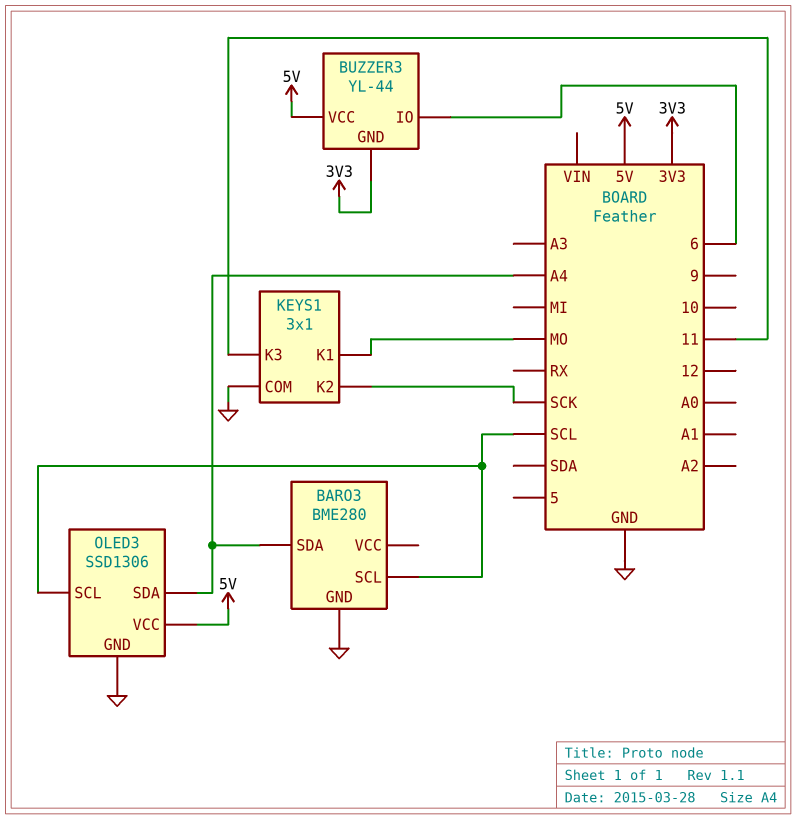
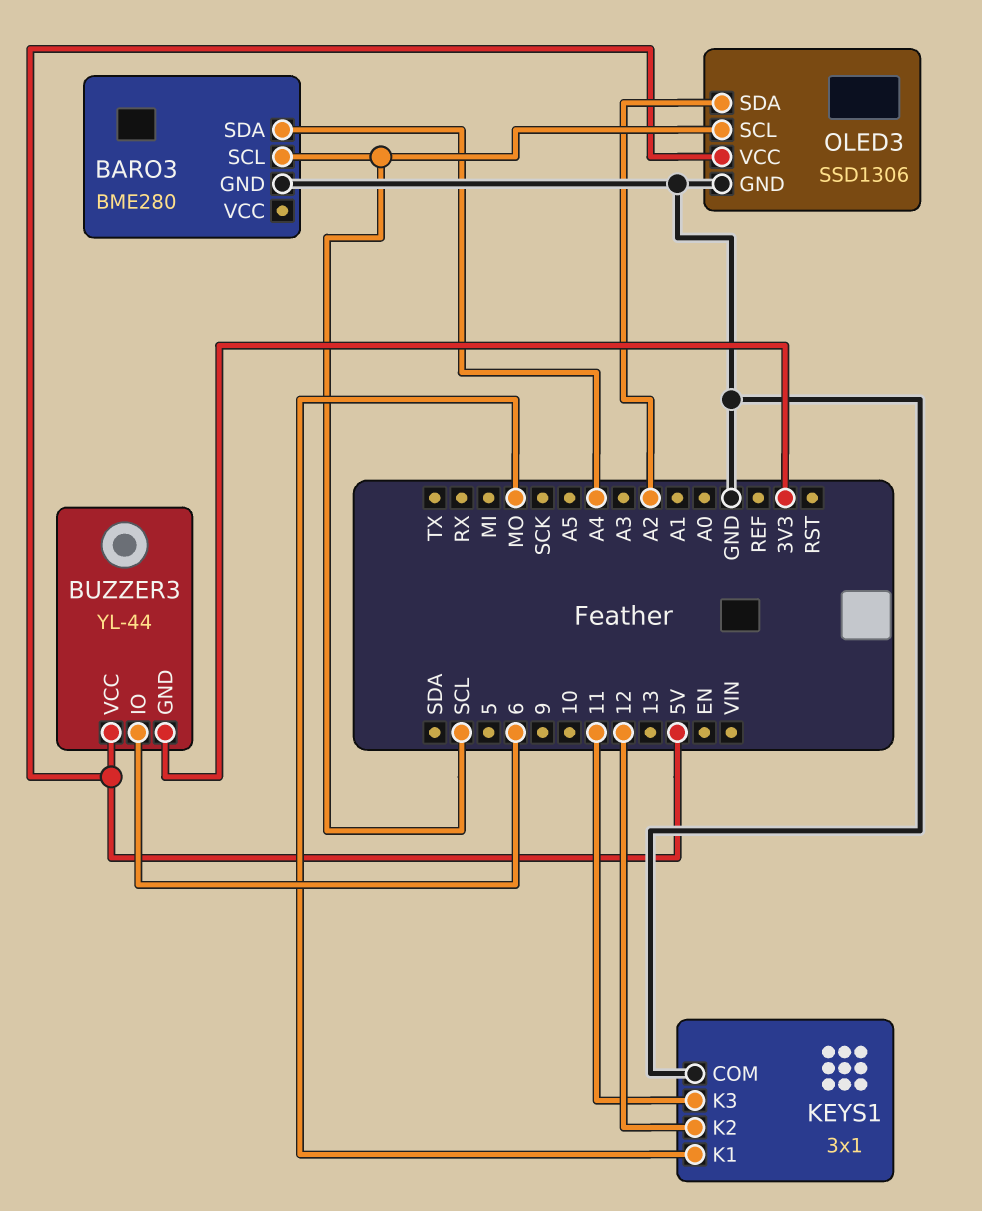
KEYS1 pin K2: SCK -> 12
OLED3 pin SDA: A4 -> A2

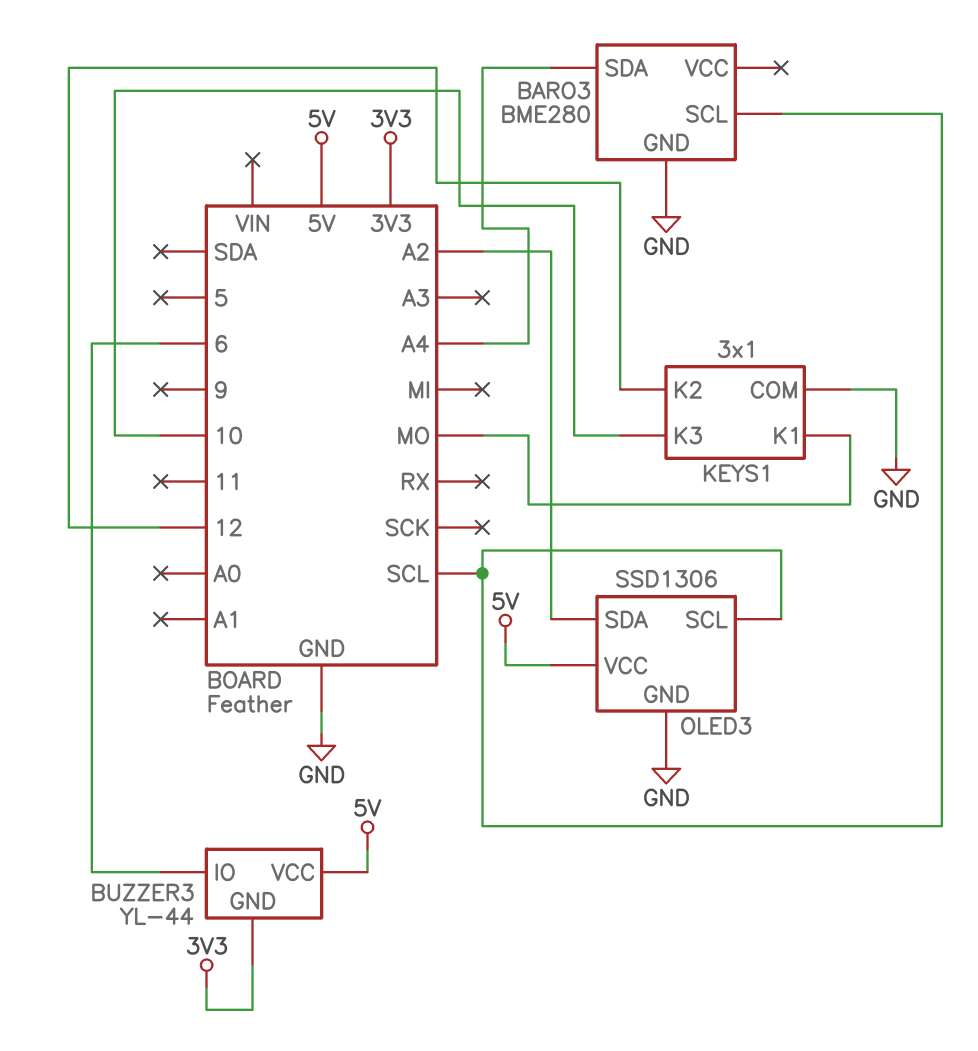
KEYS1 pin K3: 11 -> 10

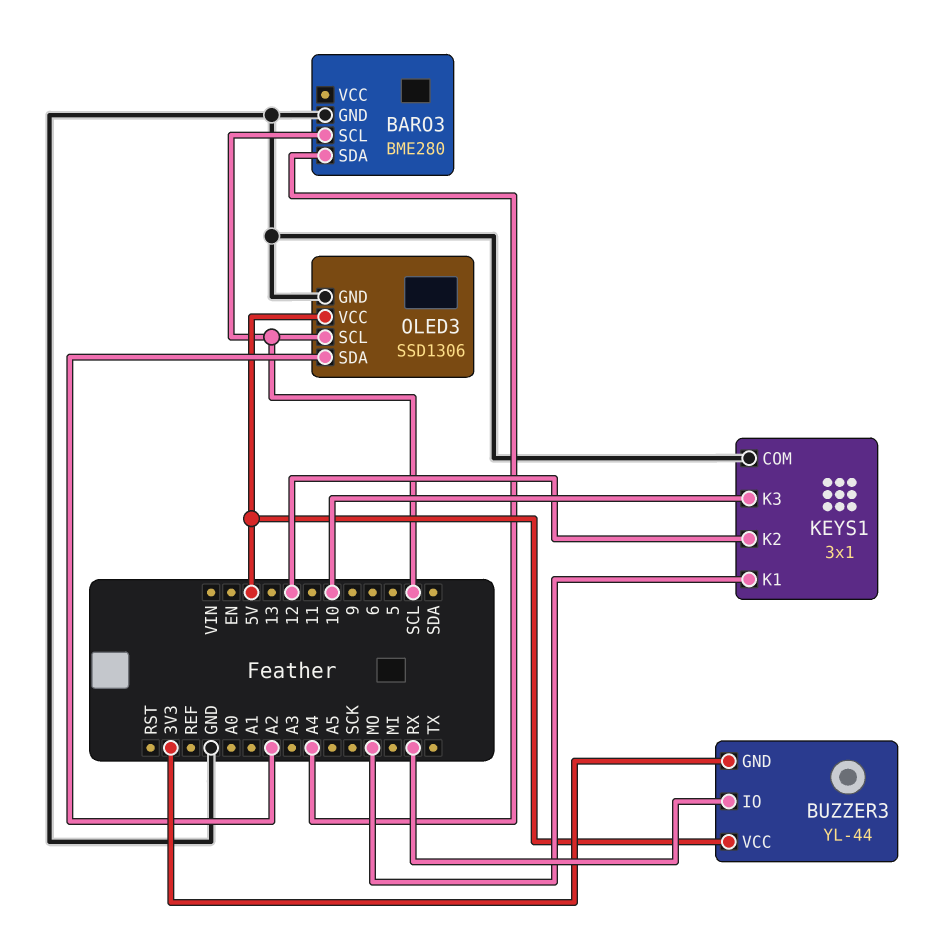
BUZZER3 pin IO: 6 -> RX

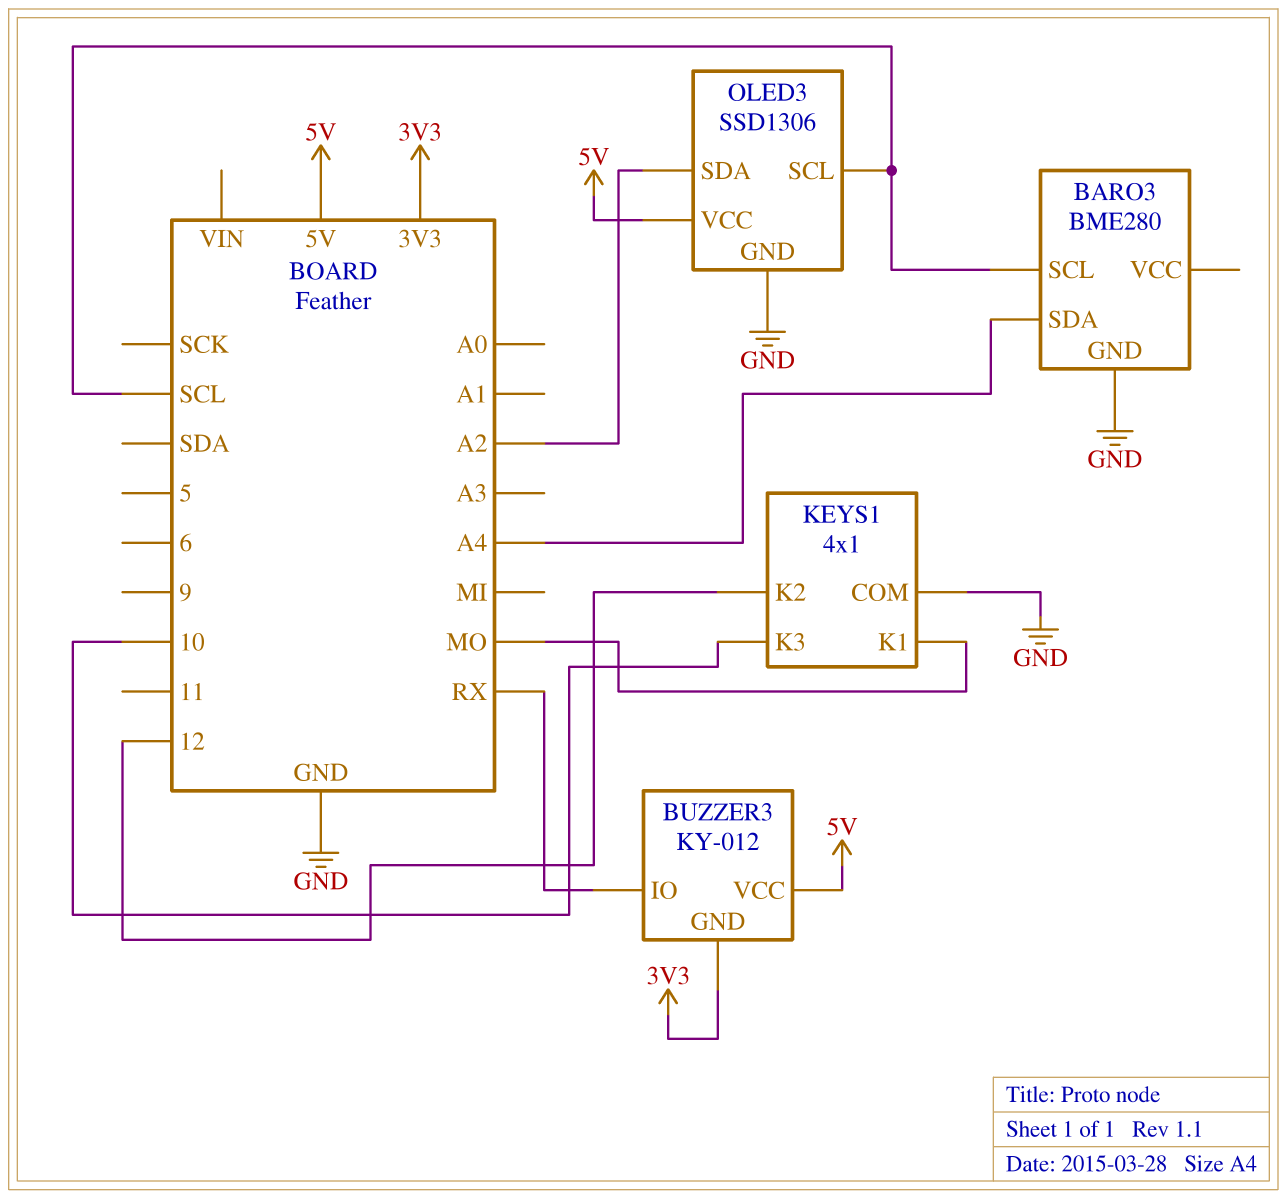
BUZZER3: YL-44 -> KY-012
KEYS1: 3x1 -> 4x1

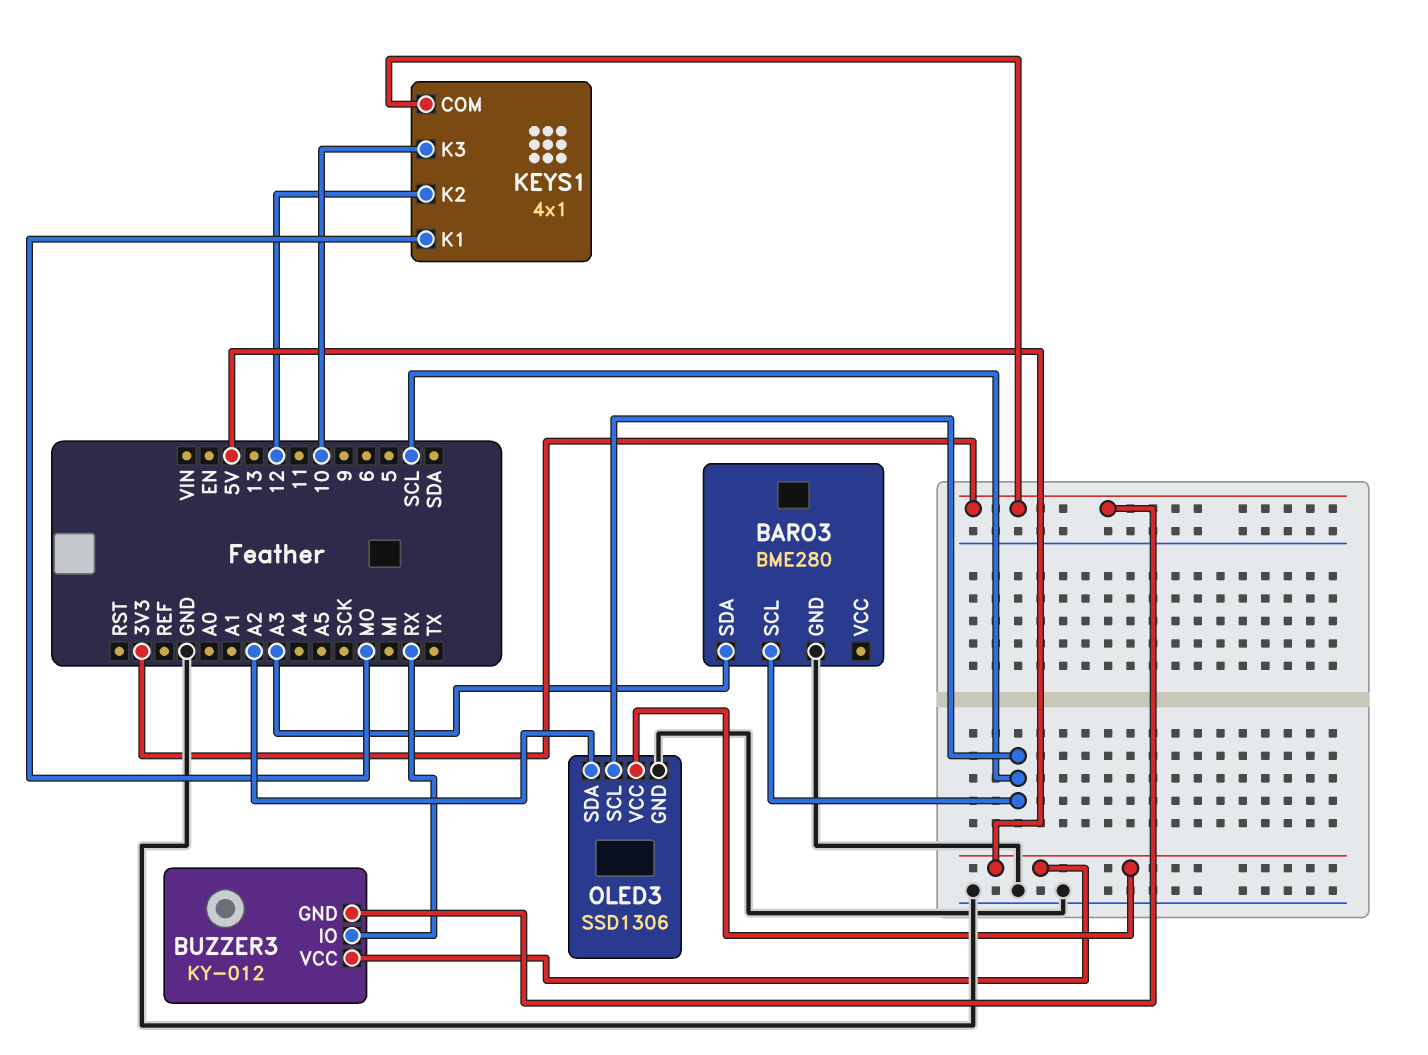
BARO3 pin SDA: A4 -> A3
KEYS1 pin COM: GND -> 3V3

